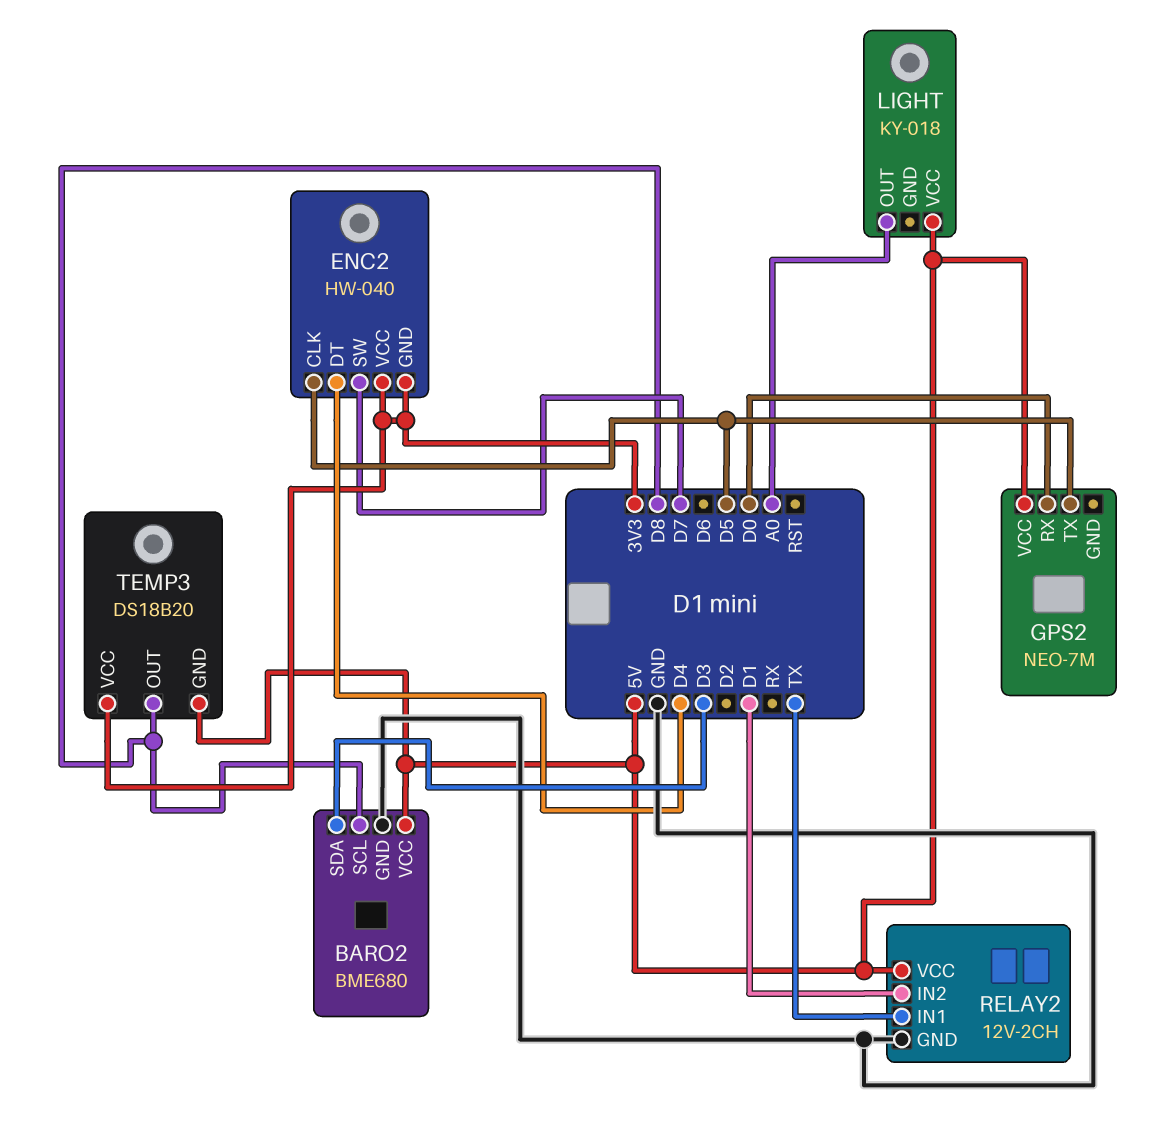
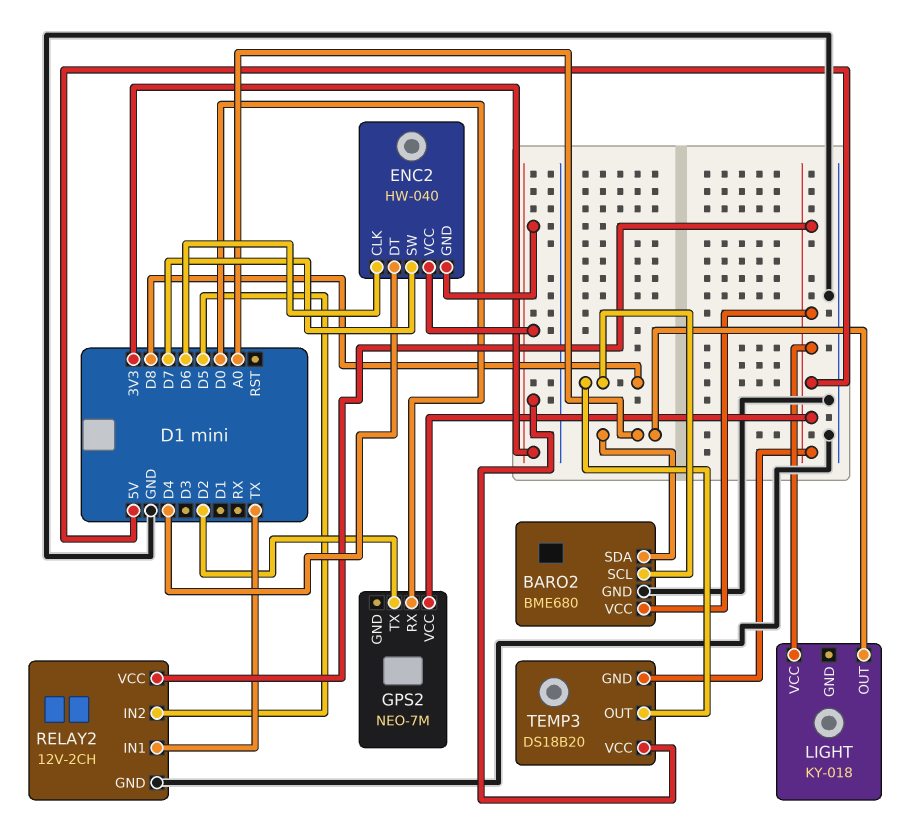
BARO2 pin SDA: D3 -> A0
ENC2 pin CLK: D5 -> D6
GPS2 pin TX: D5 -> D2
RELAY2 pin IN2: D1 -> D5

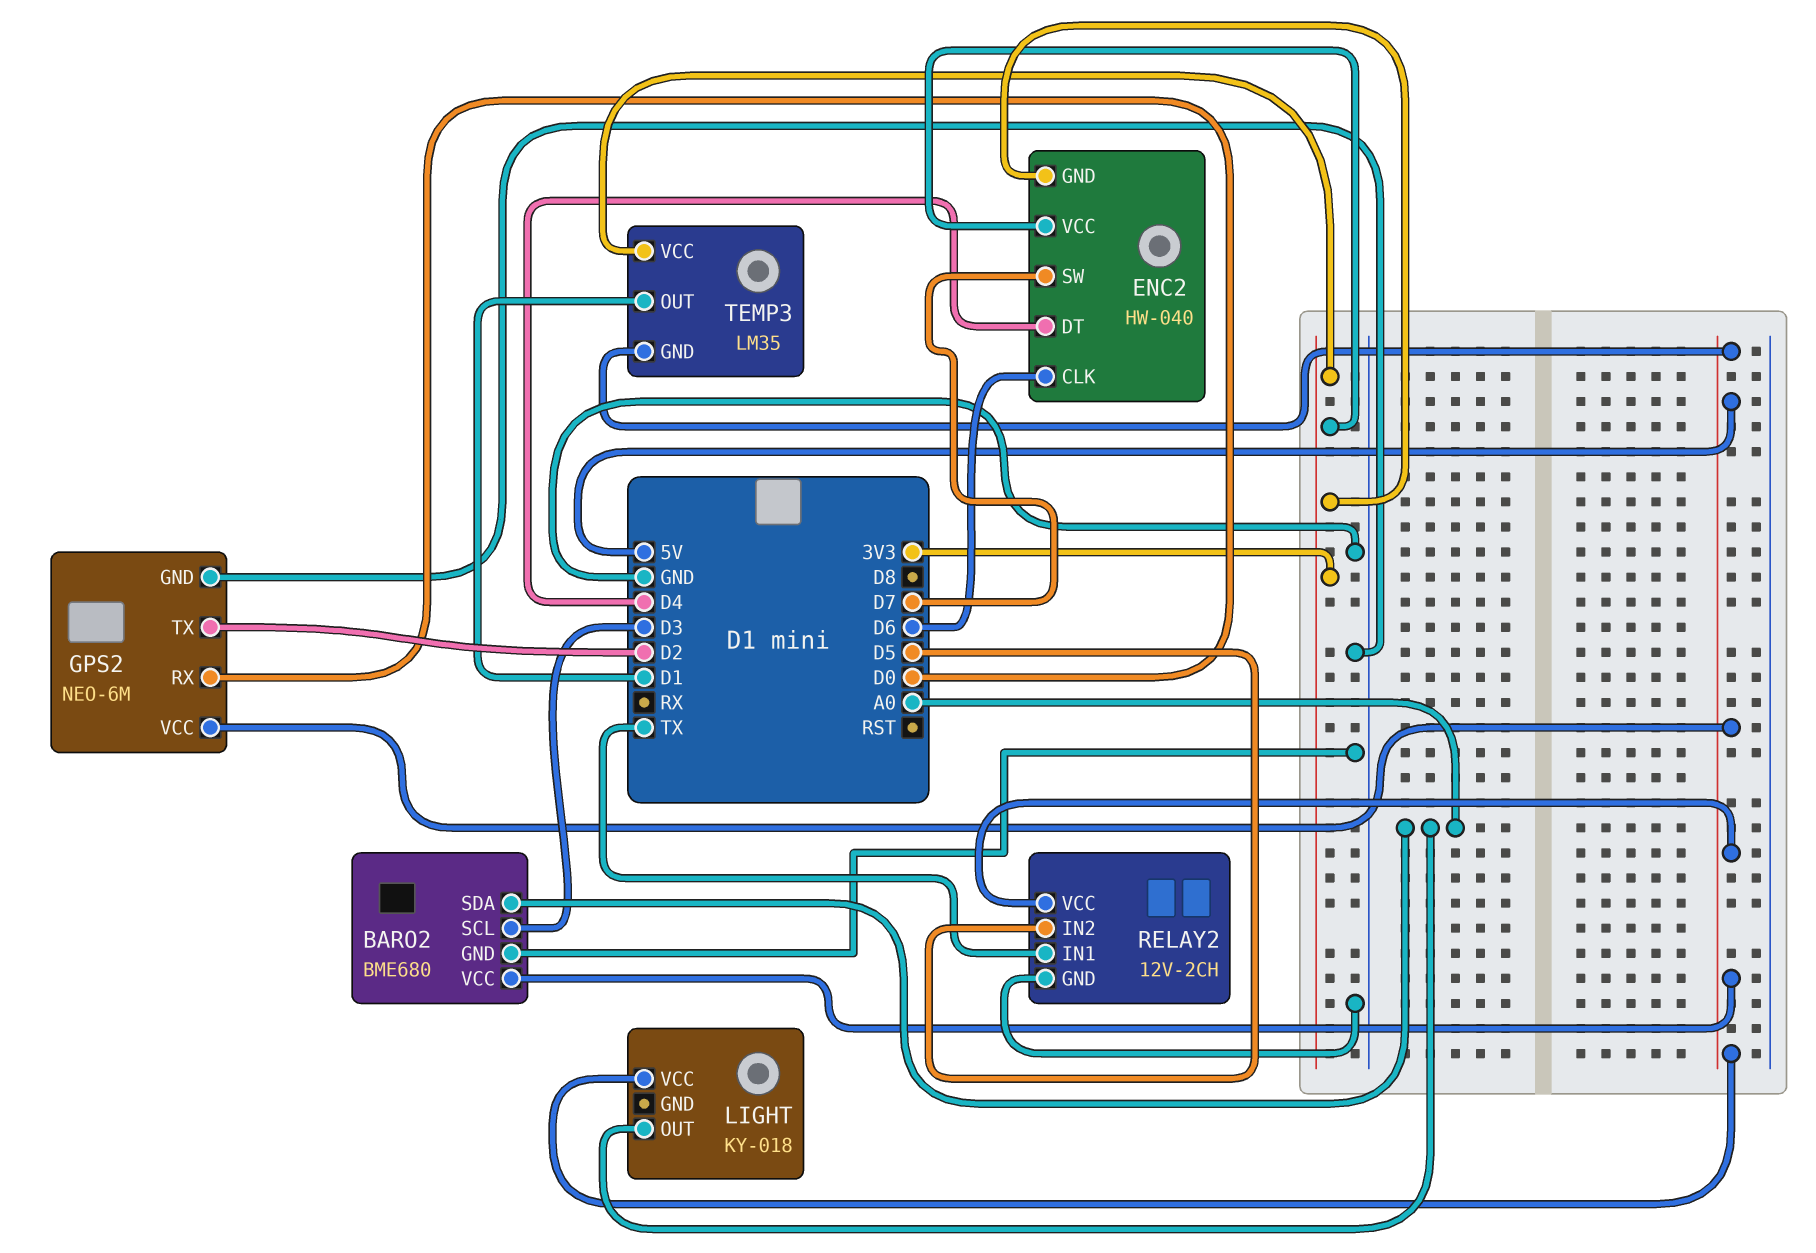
BARO2 pin SCL: D8 -> D3
GPS2: NEO-7M -> NEO-6M
GPS2 pin GND: none -> GND
TEMP3: DS18B20 -> LM35
TEMP3 pin OUT: D8 -> D1

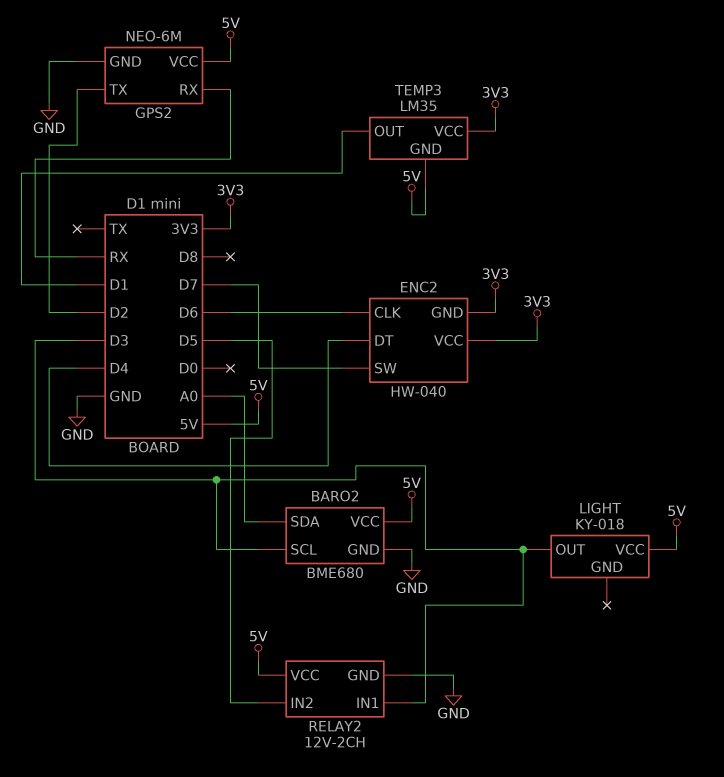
GPS2 pin RX: D0 -> RX
LIGHT pin OUT: A0 -> D3
RELAY2 pin IN1: TX -> D3

